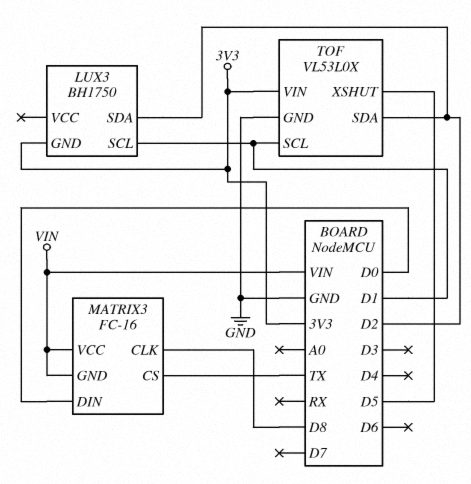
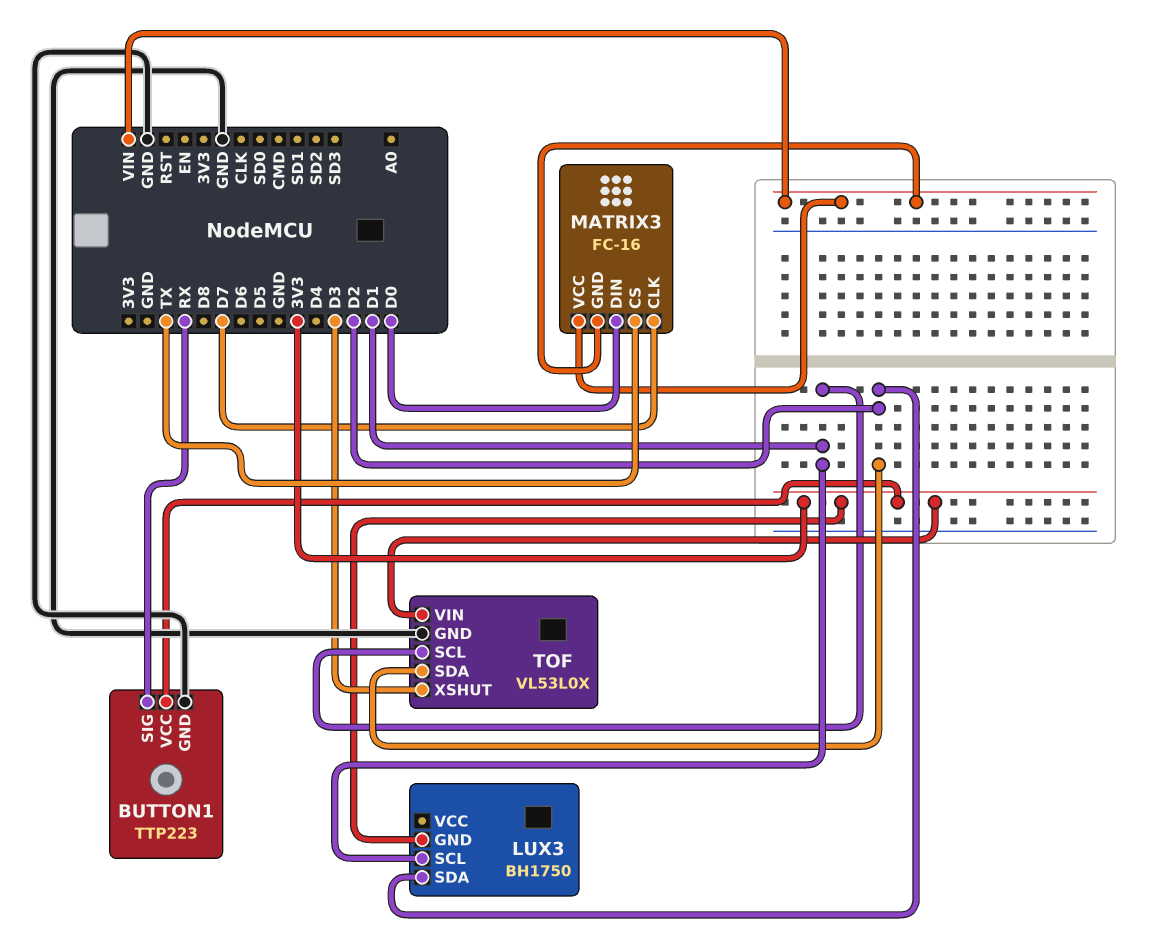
BUTTON1: none -> TTP223
BUTTON1 pin GND: none -> GND
BUTTON1 pin SIG: none -> RX
BUTTON1 pin VCC: none -> 3V3
MATRIX3 pin CLK: D8 -> D7
TOF pin XSHUT: D5 -> D3

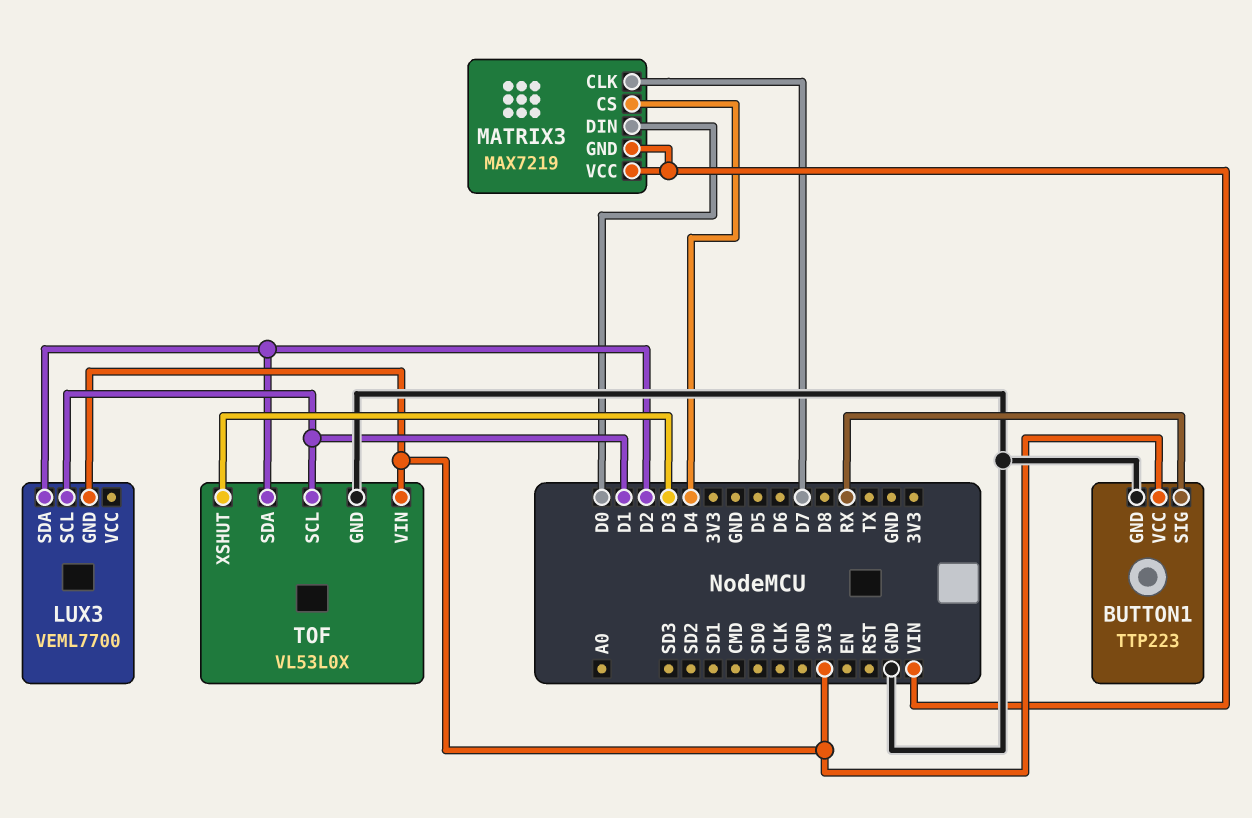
LUX3: BH1750 -> VEML7700
MATRIX3: FC-16 -> MAX7219
MATRIX3 pin CS: TX -> D4

